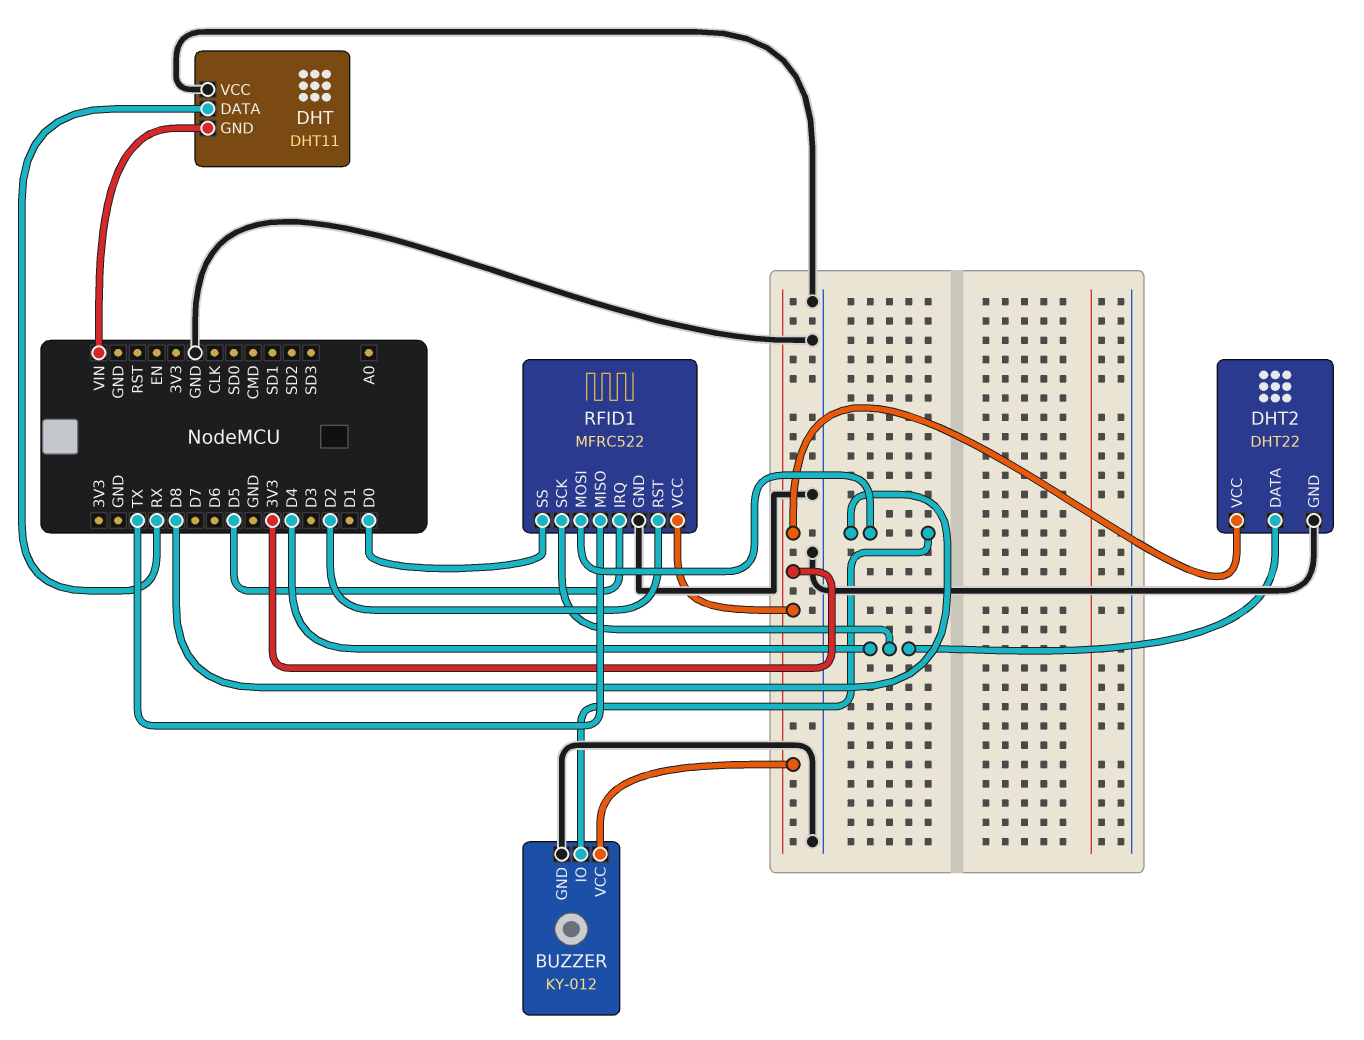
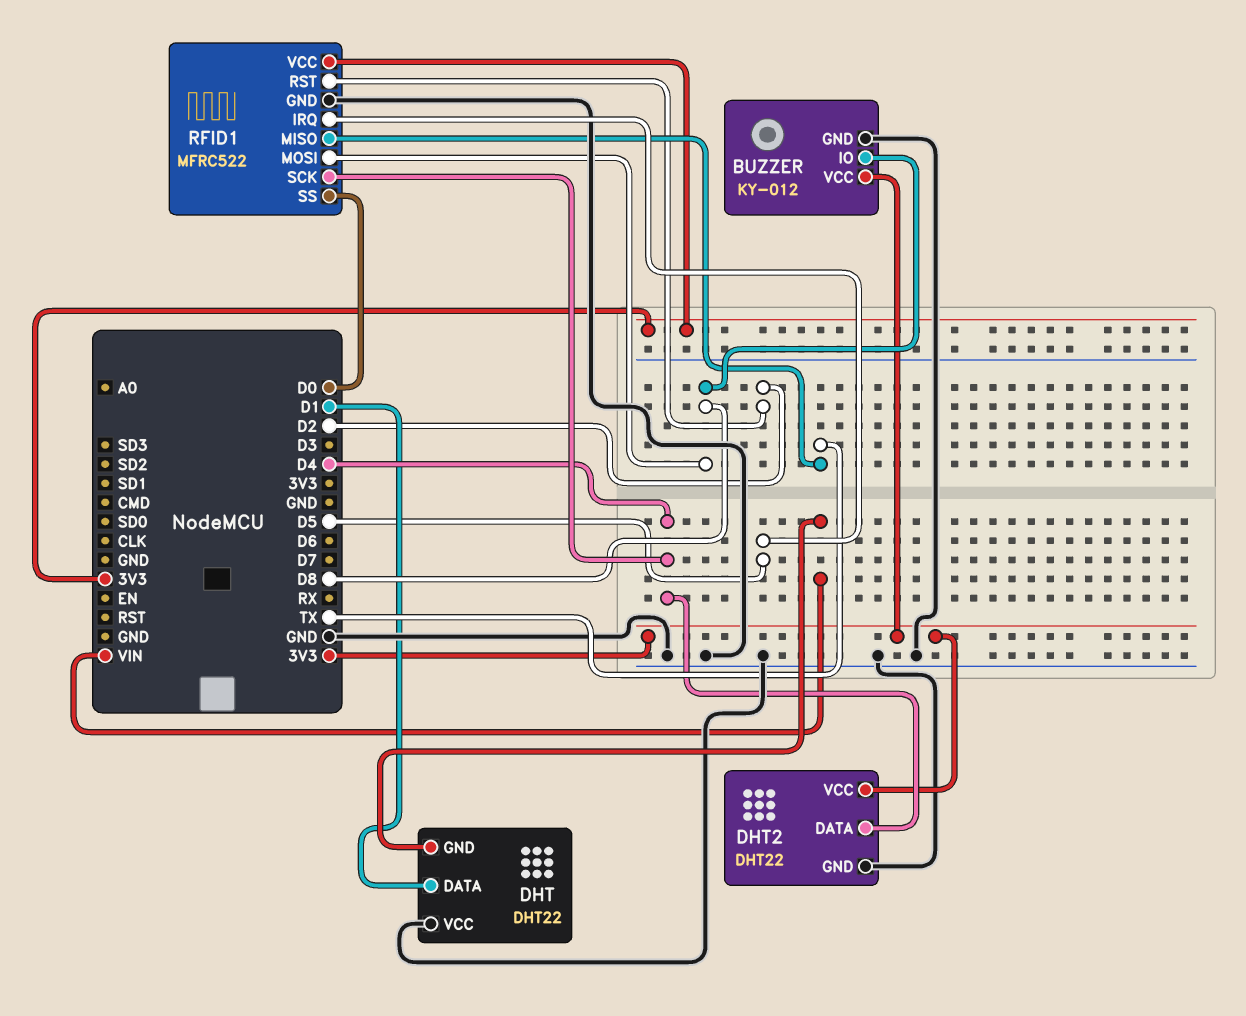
DHT: DHT11 -> DHT22
DHT pin DATA: RX -> D1

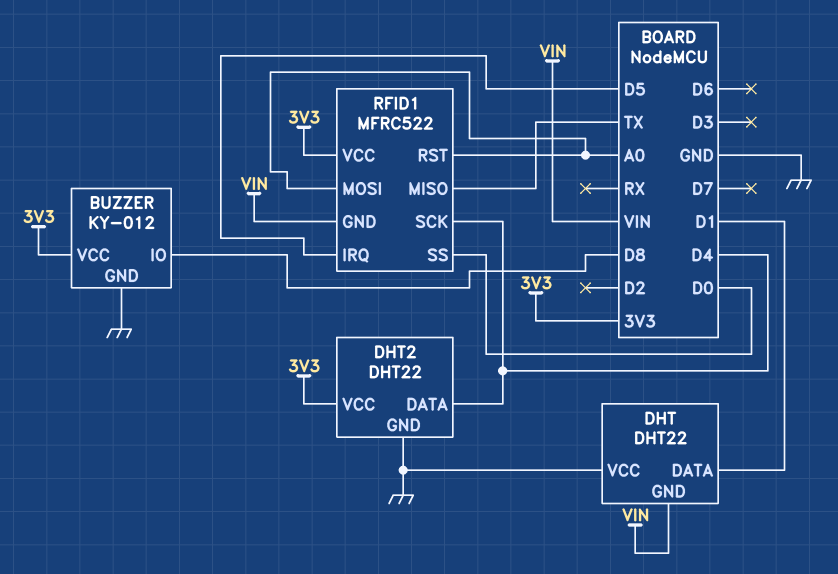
RFID1 pin GND: GND -> VIN
RFID1 pin MOSI: D8 -> A0
RFID1 pin RST: D2 -> A0

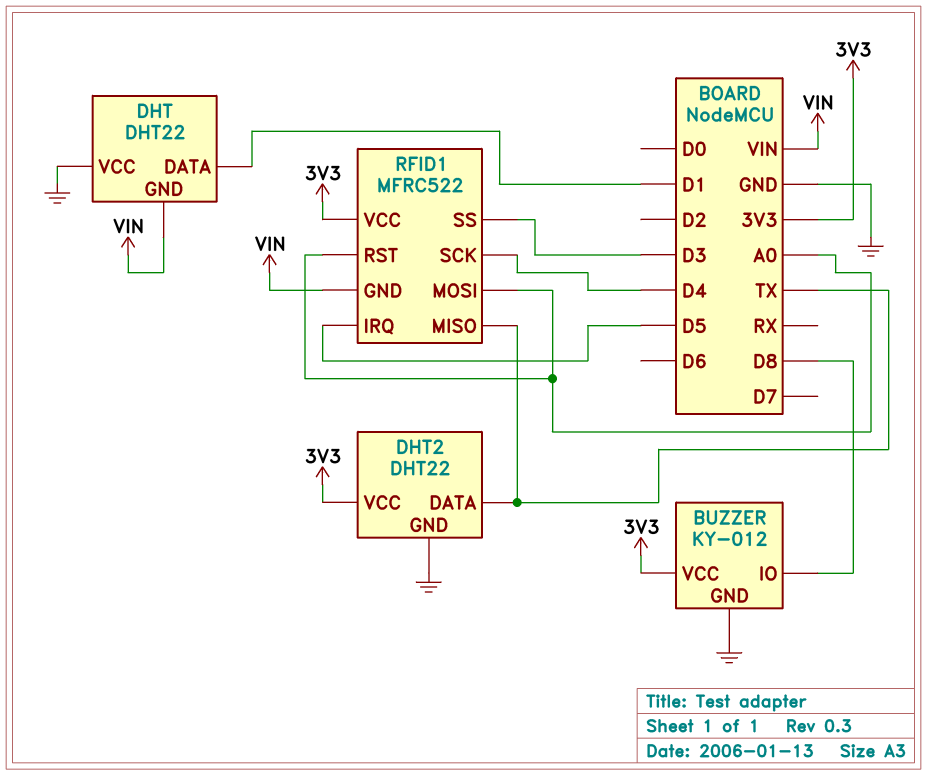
DHT2 pin DATA: D4 -> TX
RFID1 pin SS: D0 -> D3

